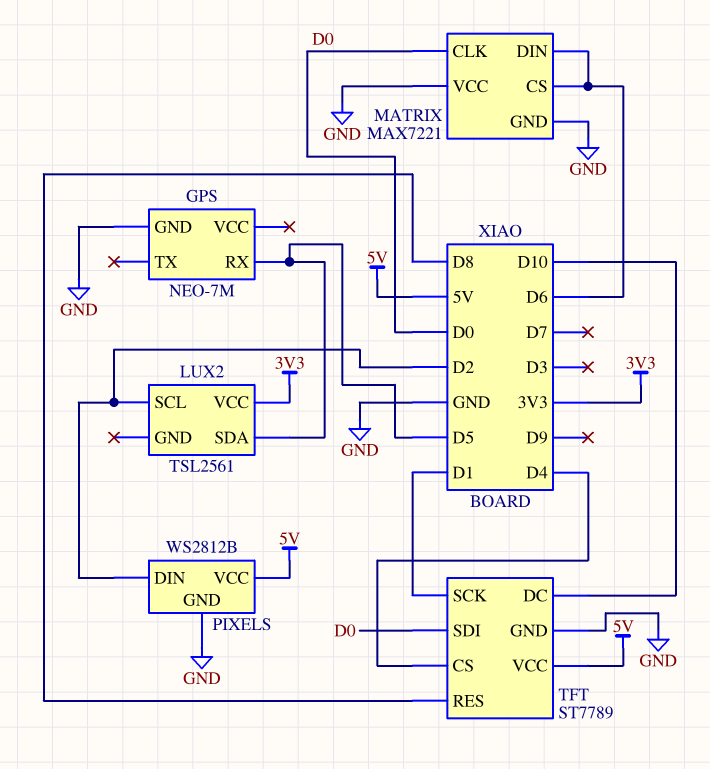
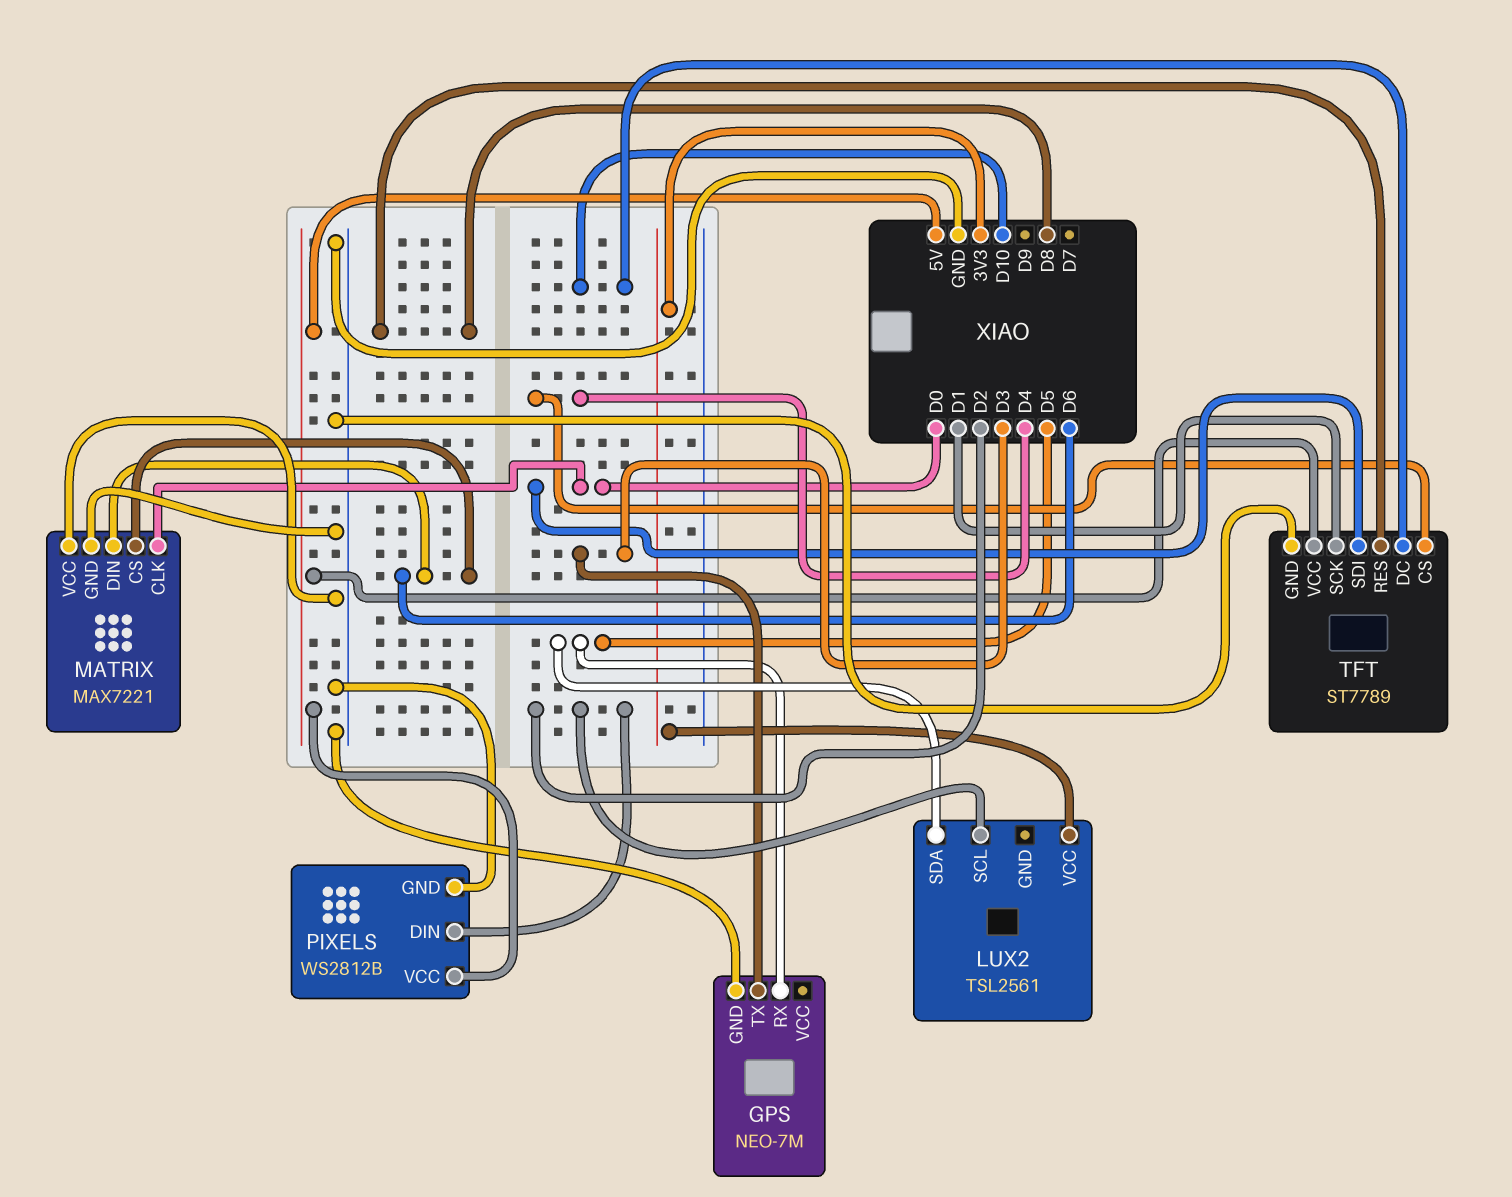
GPS pin TX: none -> D3

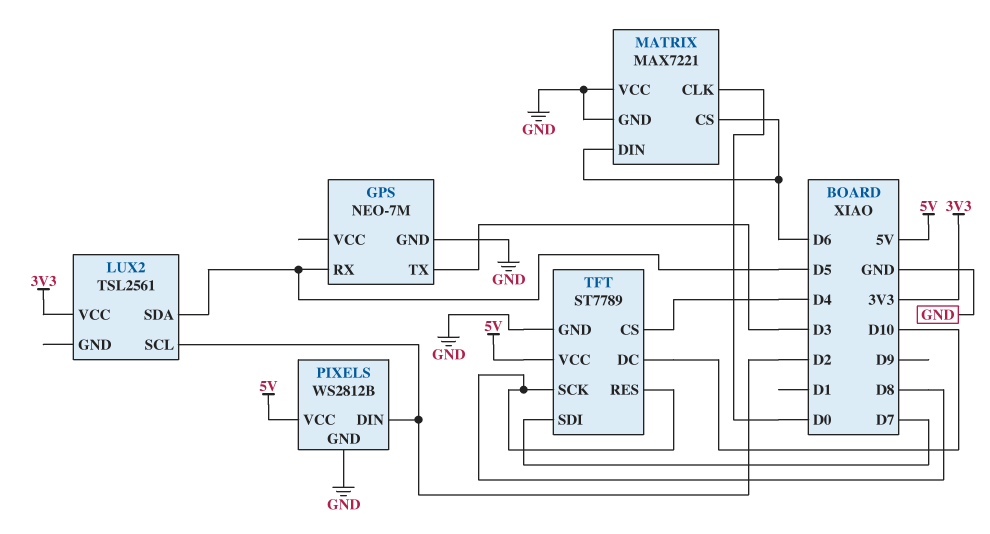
TFT pin SCK: D1 -> D8
TFT pin SDI: D0 -> D7

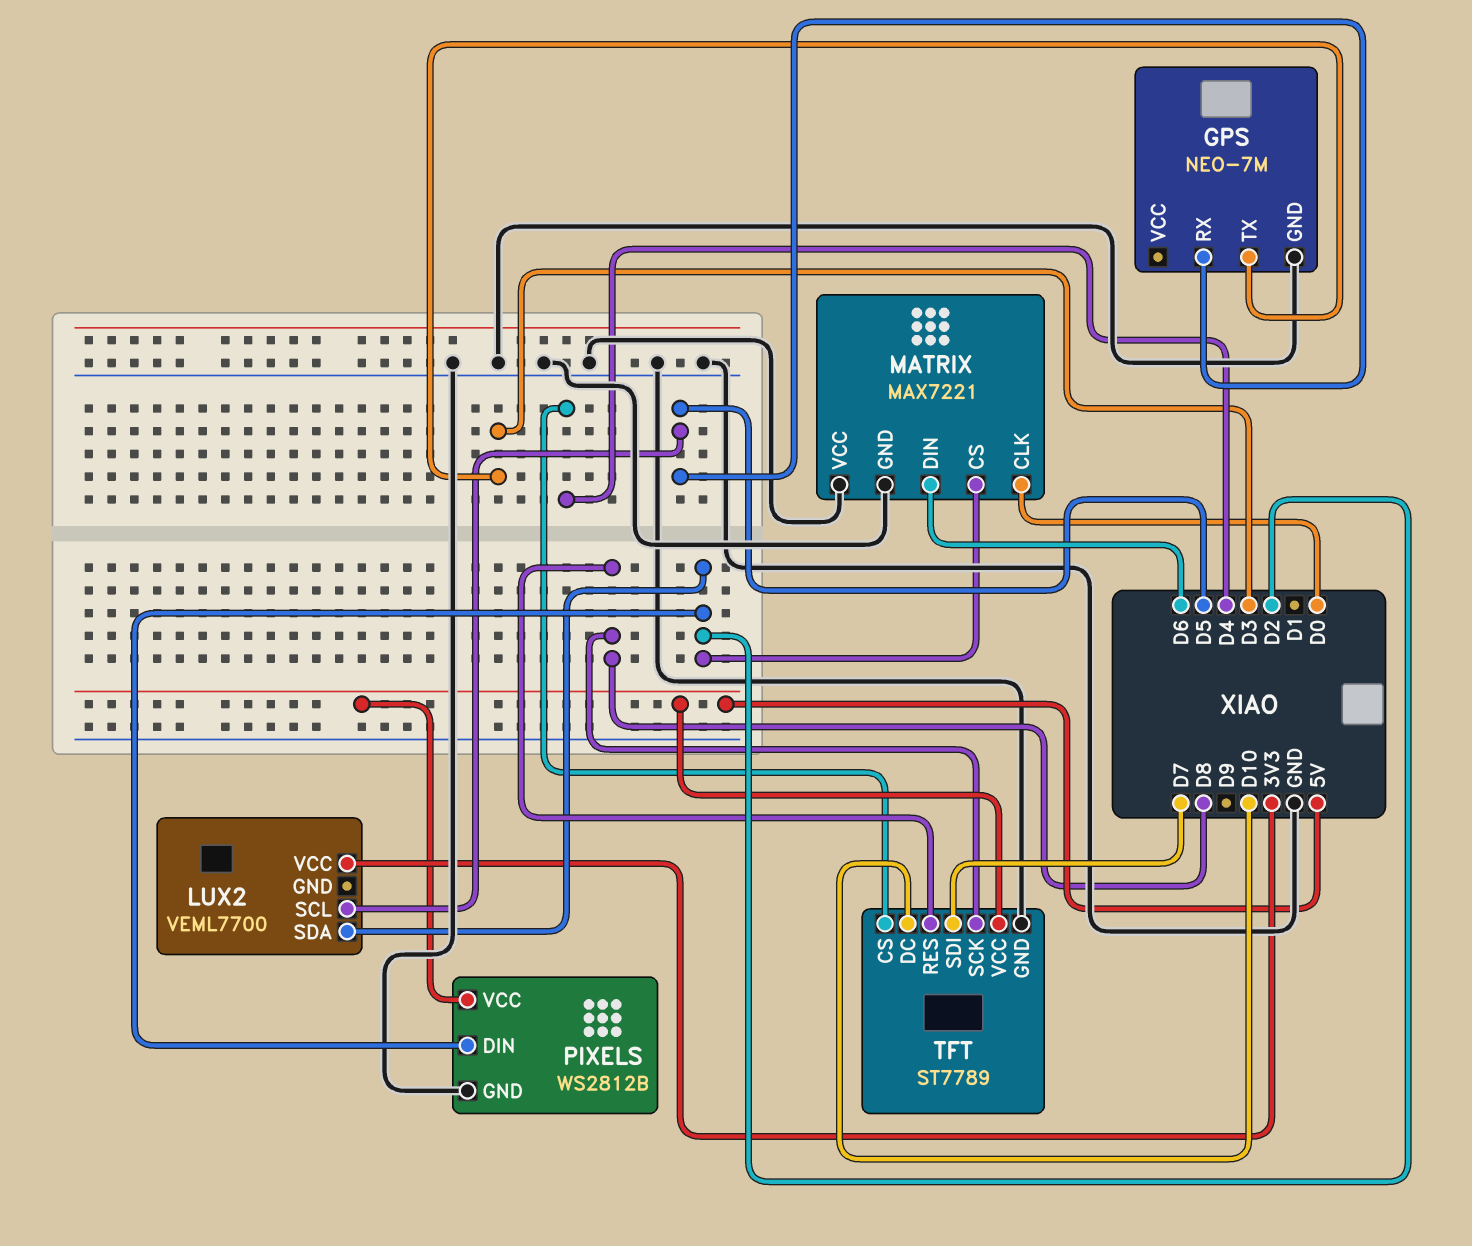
LUX2: TSL2561 -> VEML7700
LUX2 pin SCL: D2 -> D5
LUX2 pin SDA: D5 -> D2
MATRIX pin CS: D6 -> D2

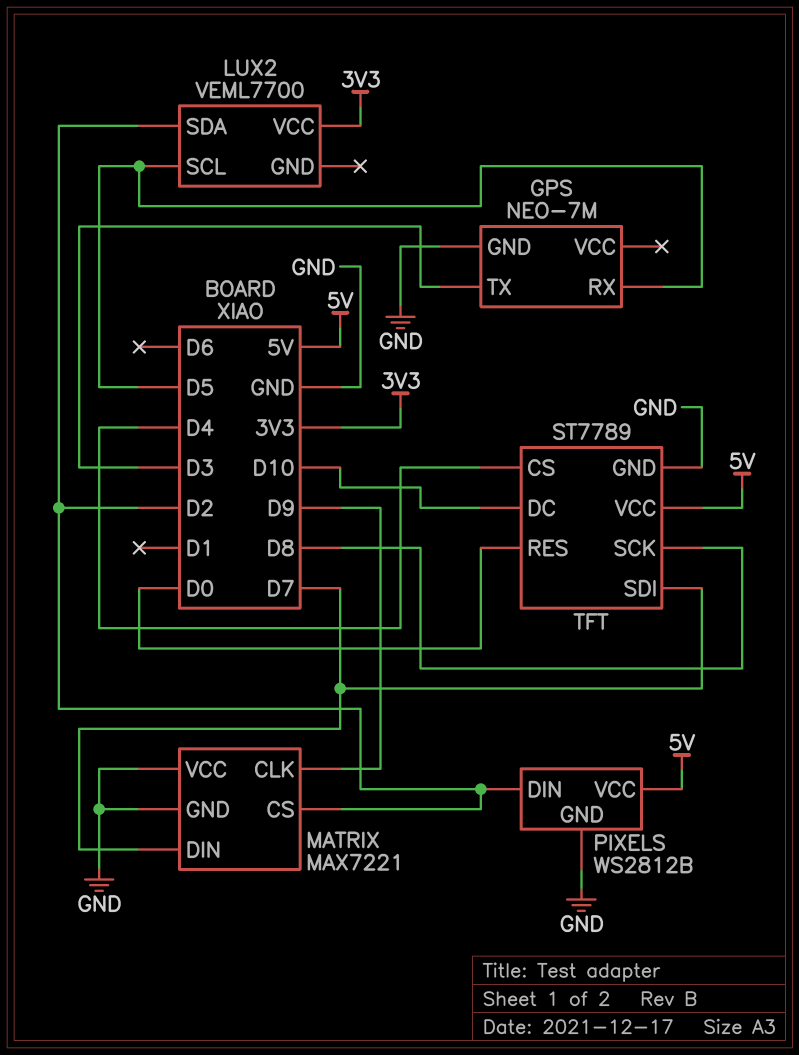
MATRIX pin CLK: D0 -> D9
MATRIX pin DIN: D6 -> D7
TFT pin RES: D8 -> D0

